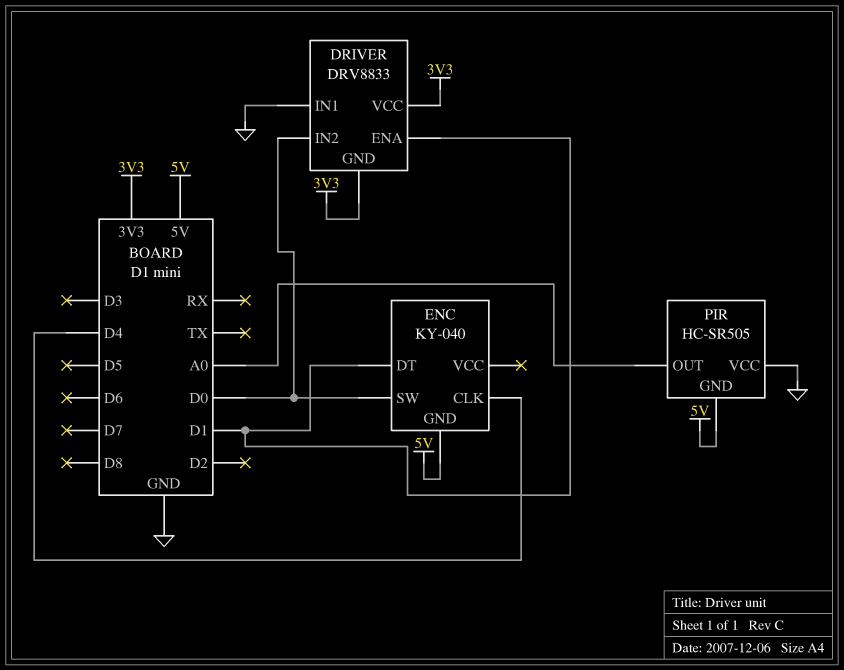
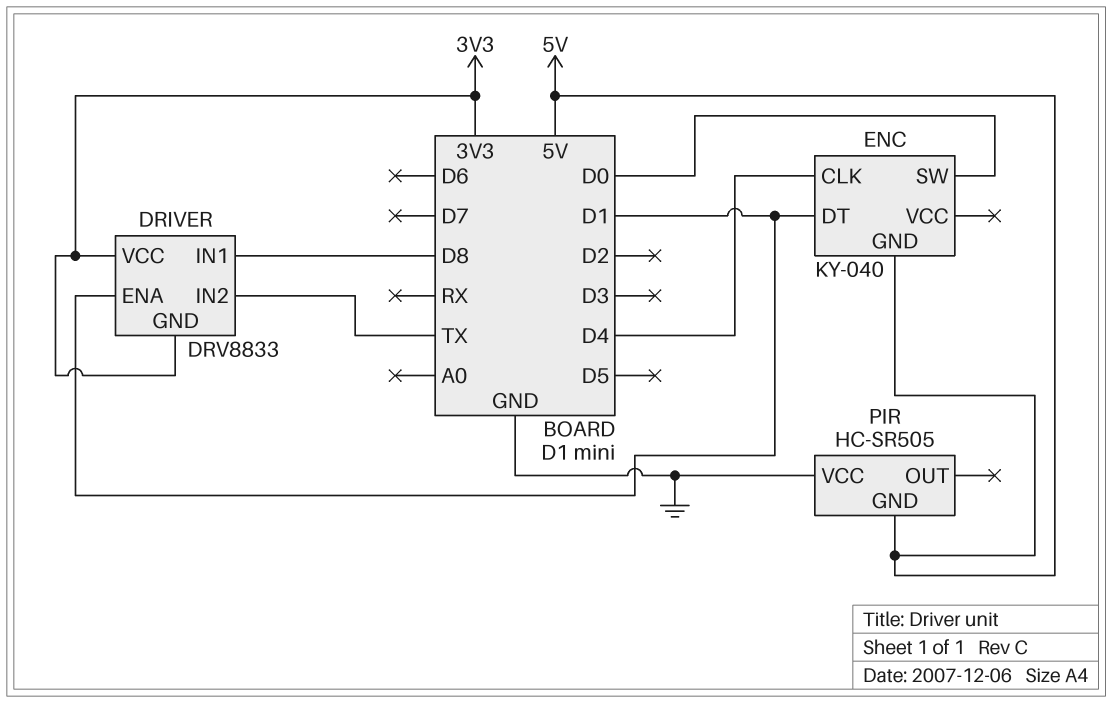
DRIVER pin IN1: GND -> D8
DRIVER pin IN2: D0 -> TX
PIR pin OUT: A0 -> none

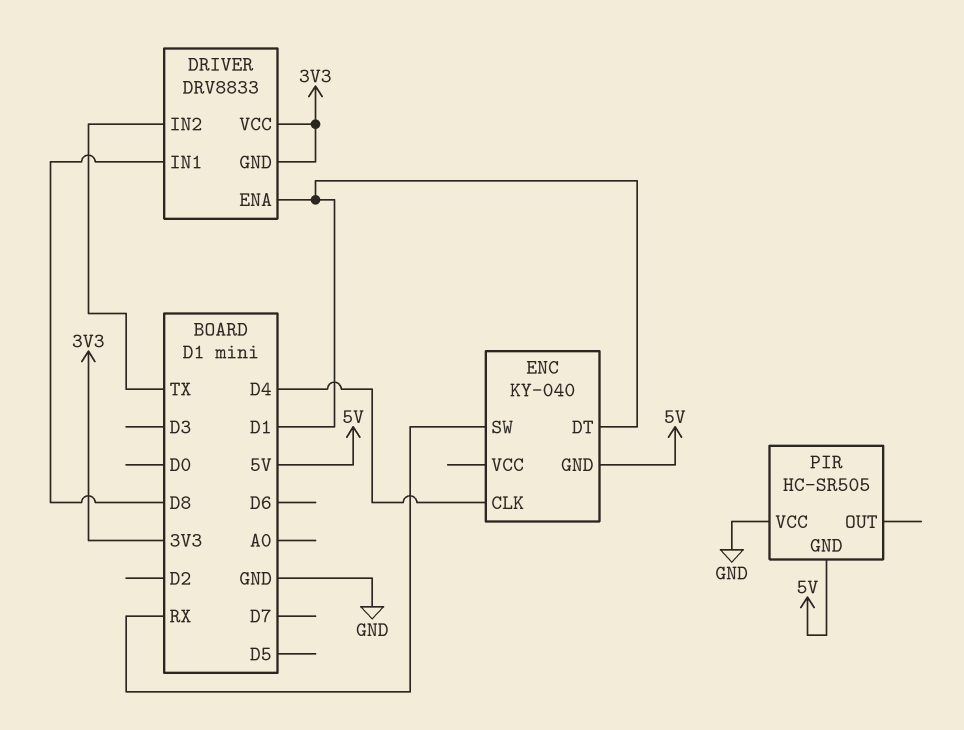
ENC pin SW: D0 -> RX

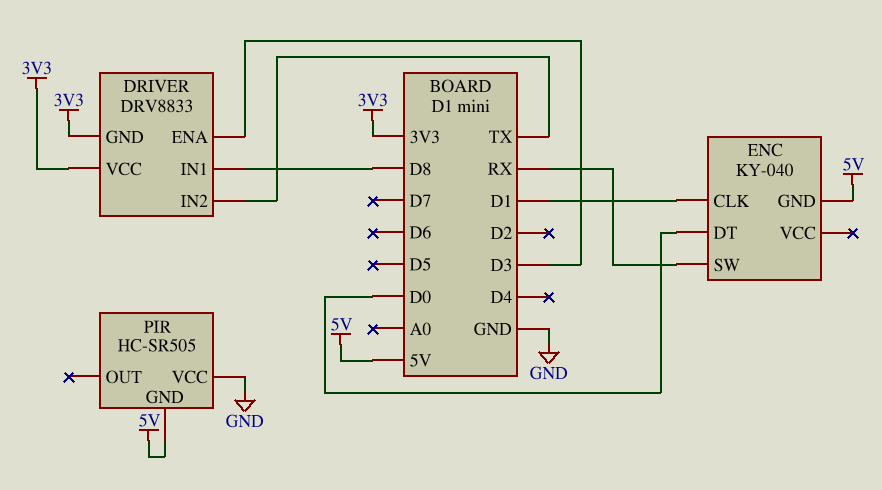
DRIVER pin ENA: D1 -> D3
ENC pin CLK: D4 -> D1
ENC pin DT: D1 -> D0

